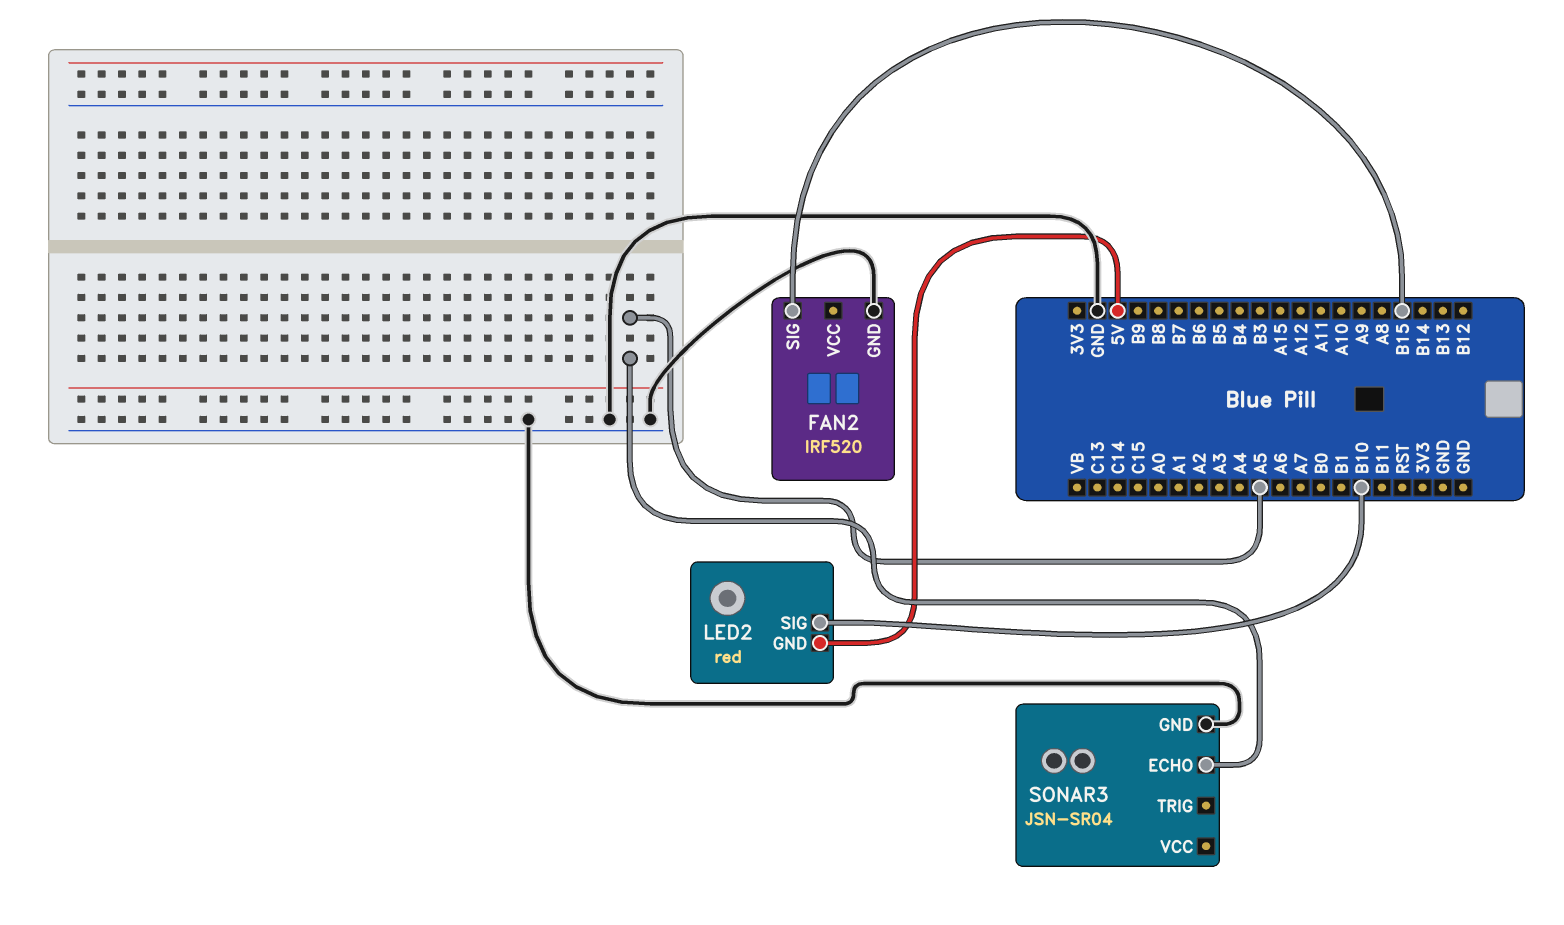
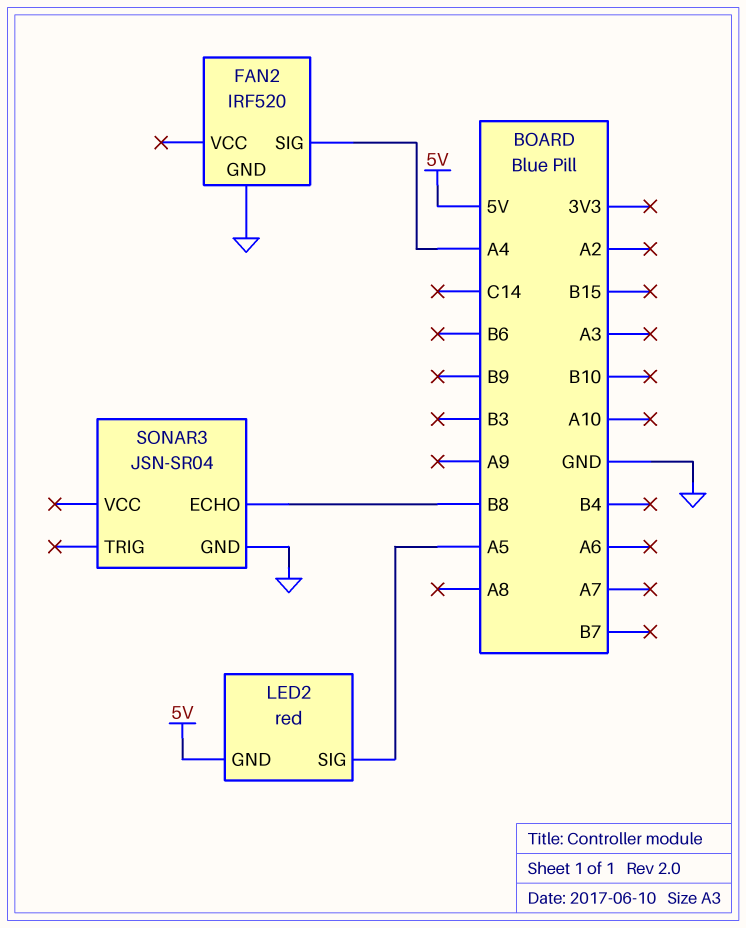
FAN2 pin SIG: B15 -> A4
LED2 pin SIG: B10 -> A5
SONAR3 pin ECHO: A5 -> B8

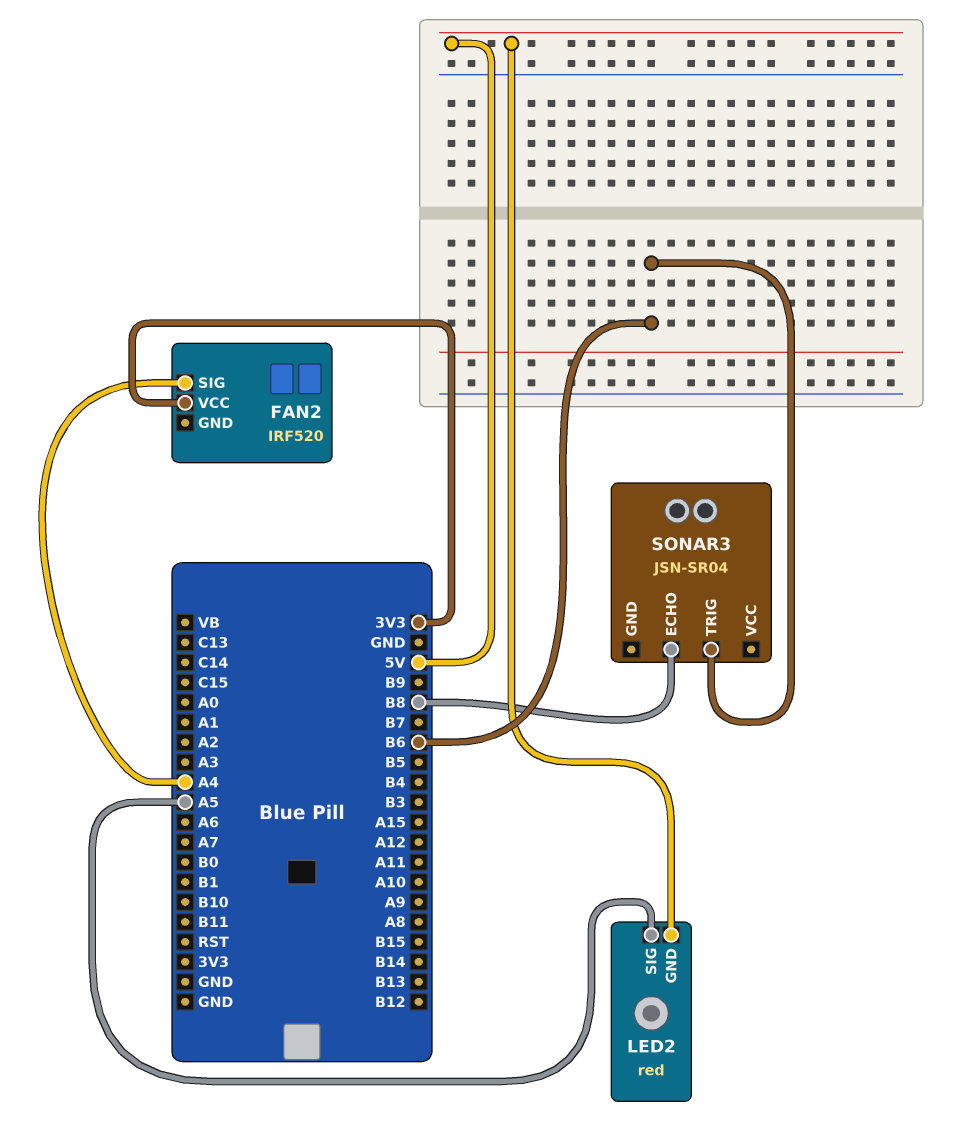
FAN2 pin GND: GND -> none
FAN2 pin VCC: none -> 3V3
SONAR3 pin GND: GND -> none
SONAR3 pin TRIG: none -> B6

